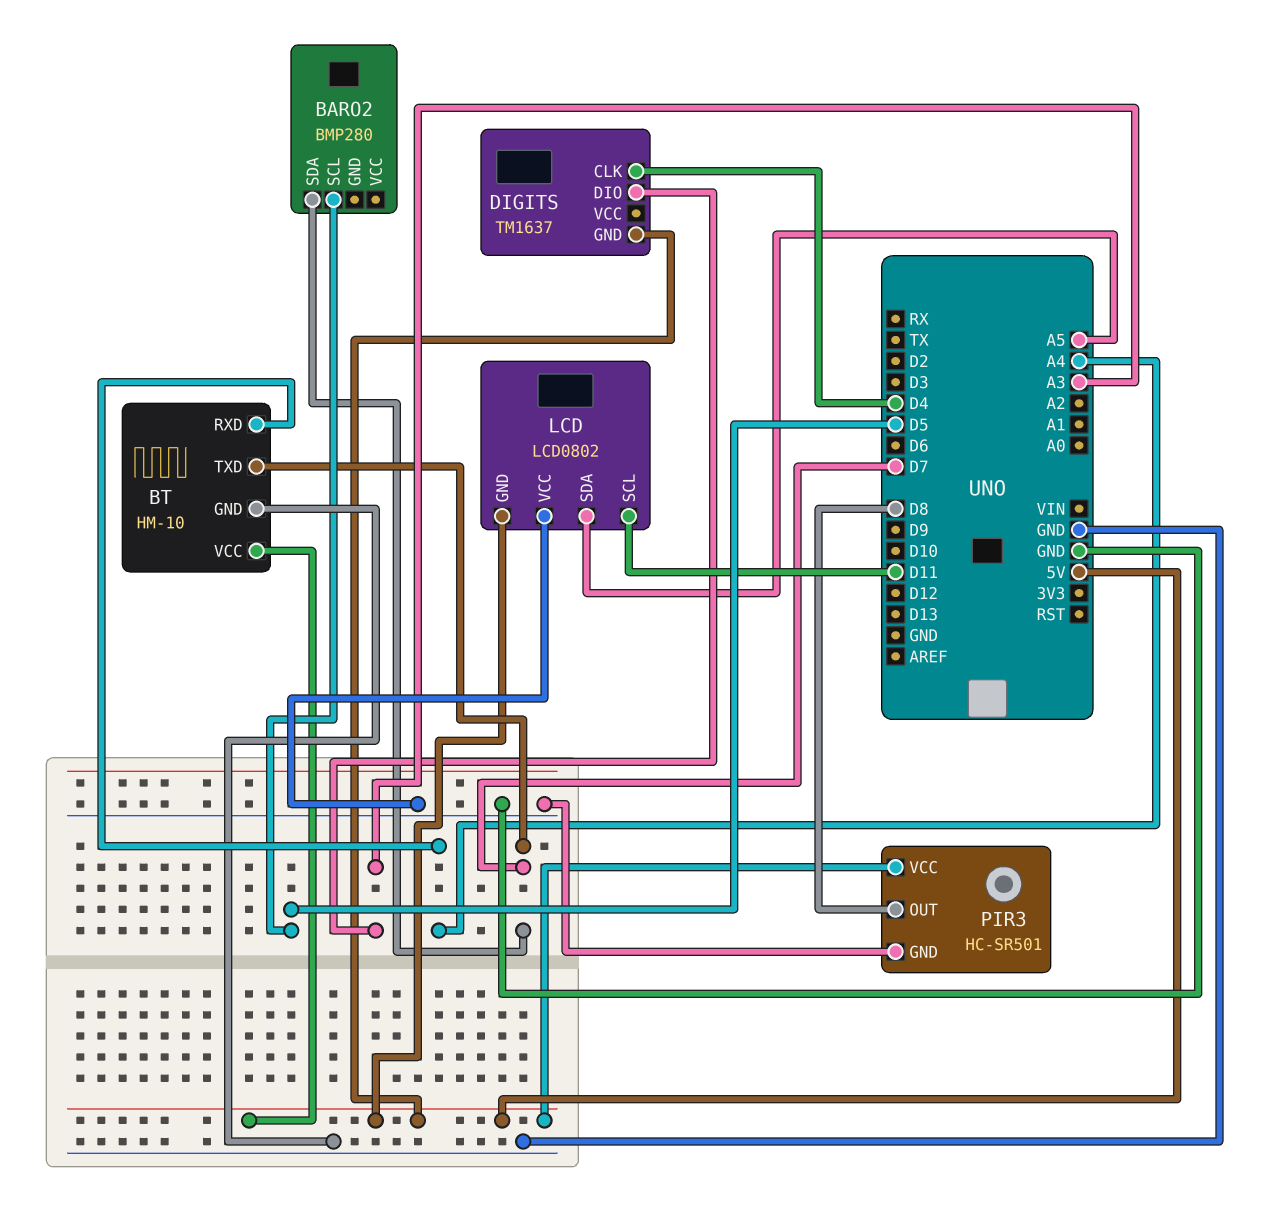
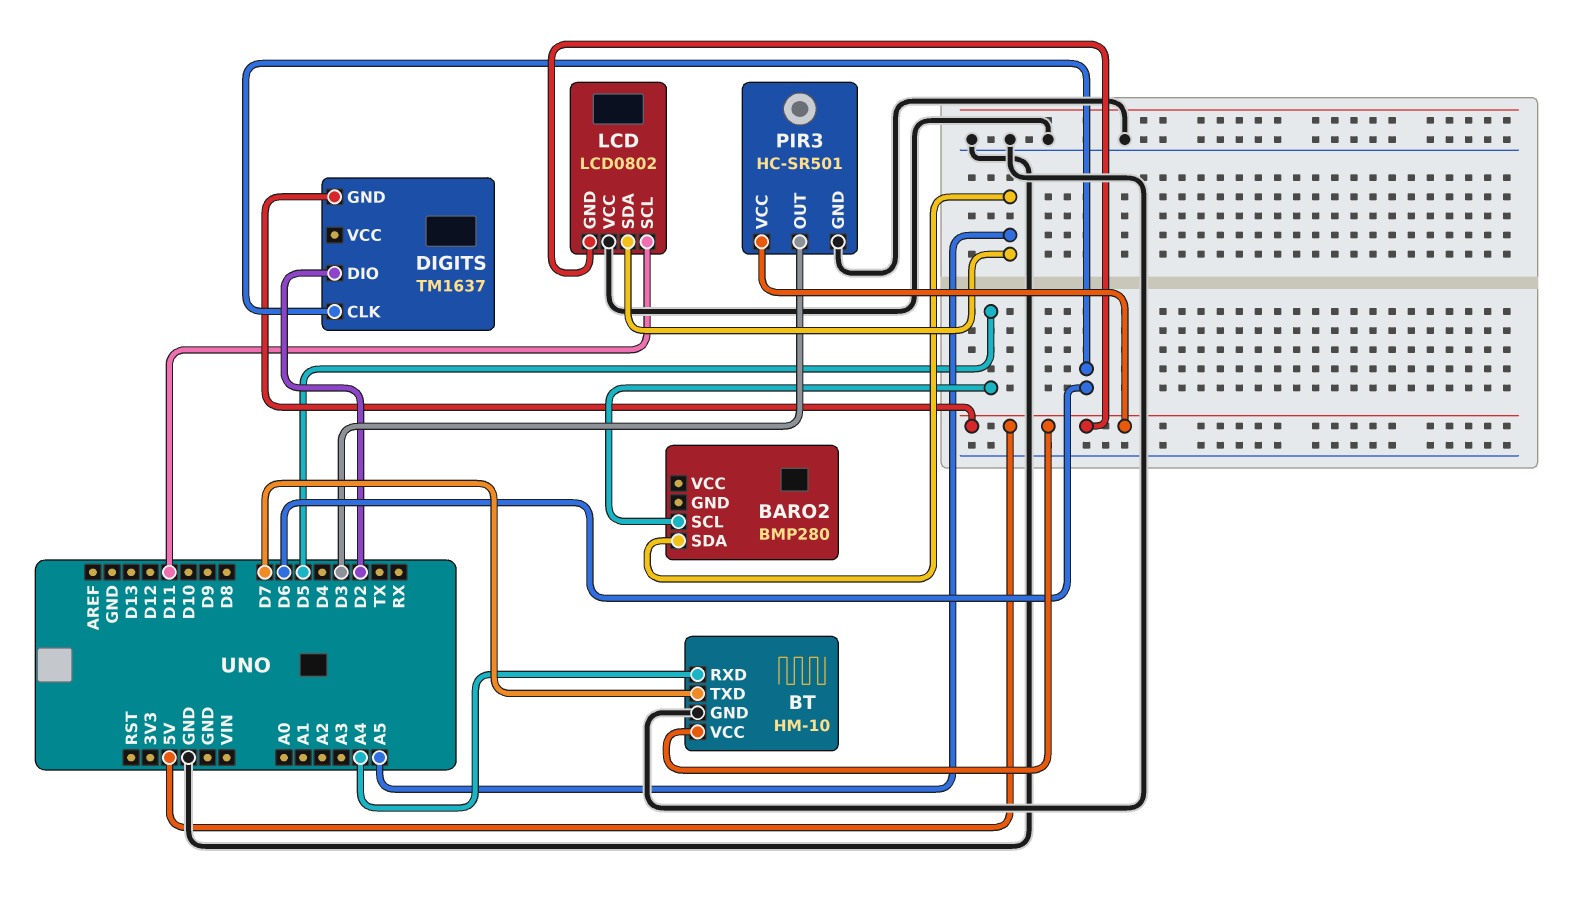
BARO2 pin SDA: D7 -> A5
DIGITS pin CLK: D4 -> D6
DIGITS pin DIO: A3 -> D2
PIR3 pin OUT: D8 -> D3

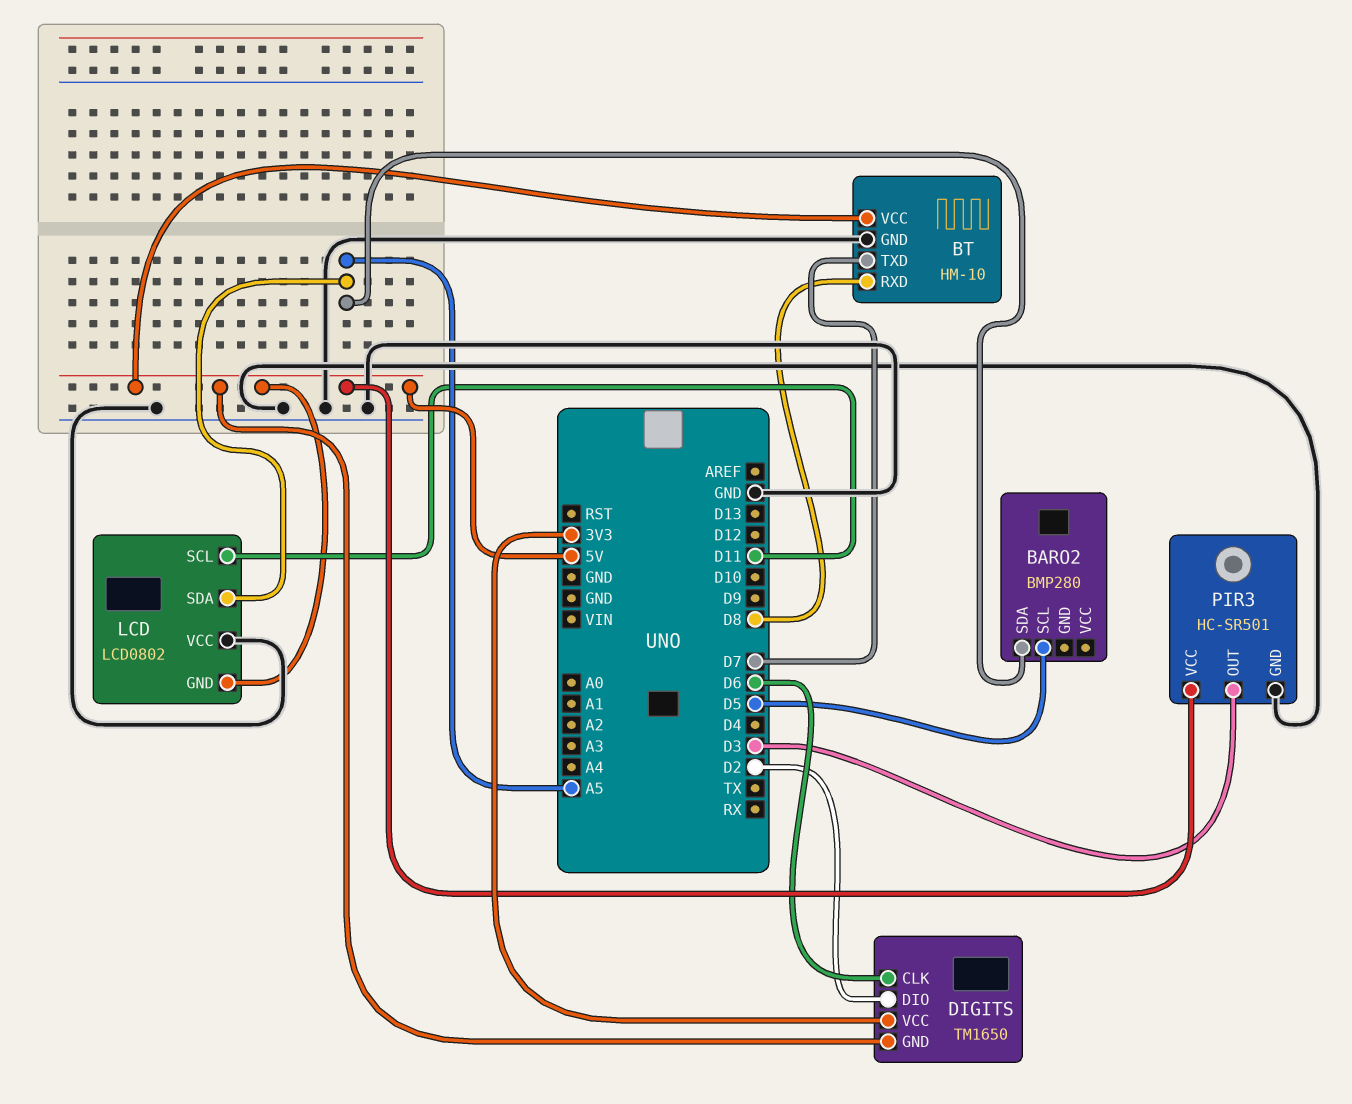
BT pin RXD: A4 -> D8
DIGITS: TM1637 -> TM1650
DIGITS pin VCC: none -> 3V3

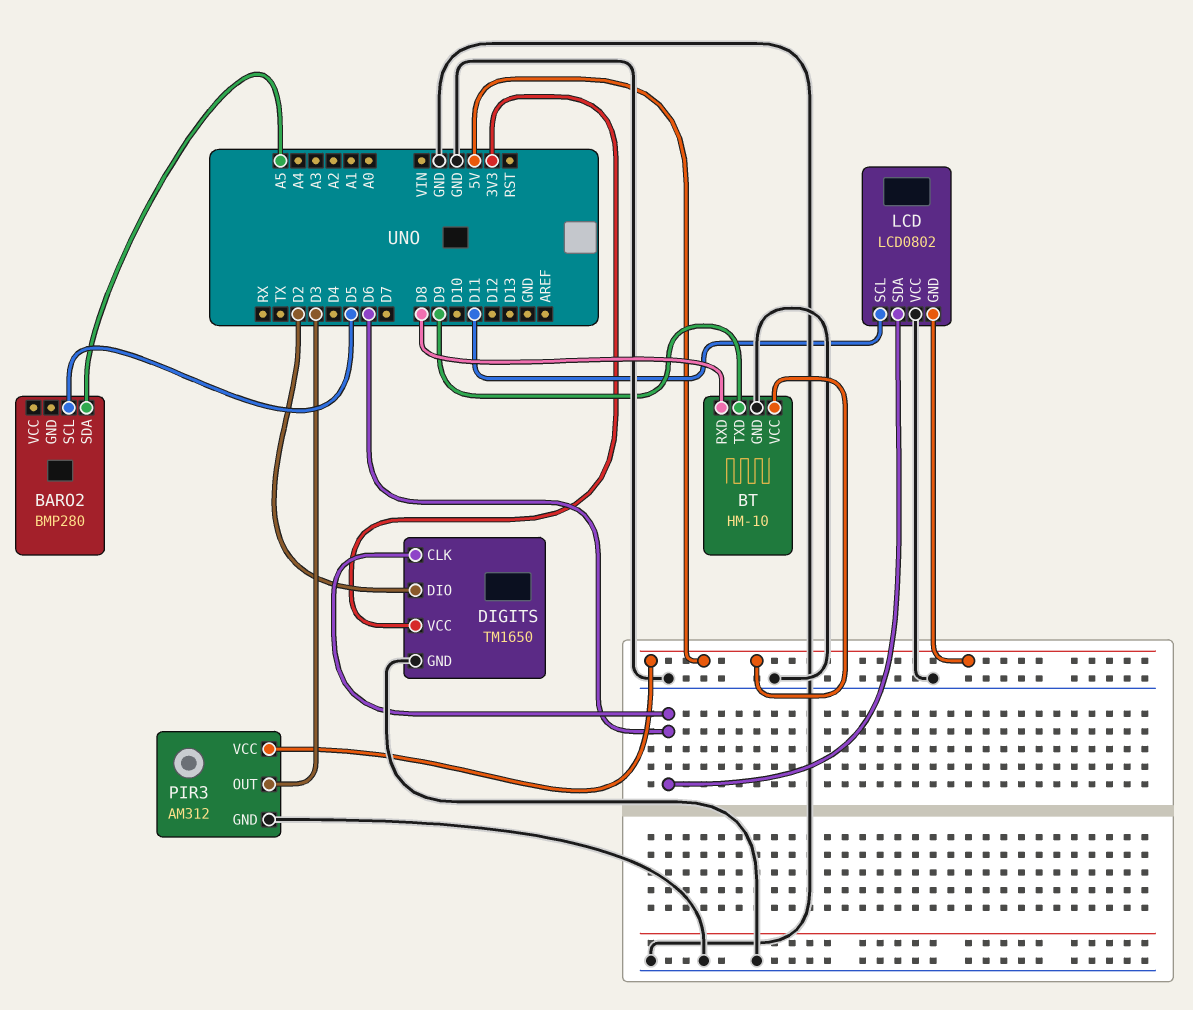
BT pin TXD: D7 -> D9
DIGITS pin GND: 5V -> GND
LCD pin SDA: A5 -> D6
PIR3: HC-SR501 -> AM312

